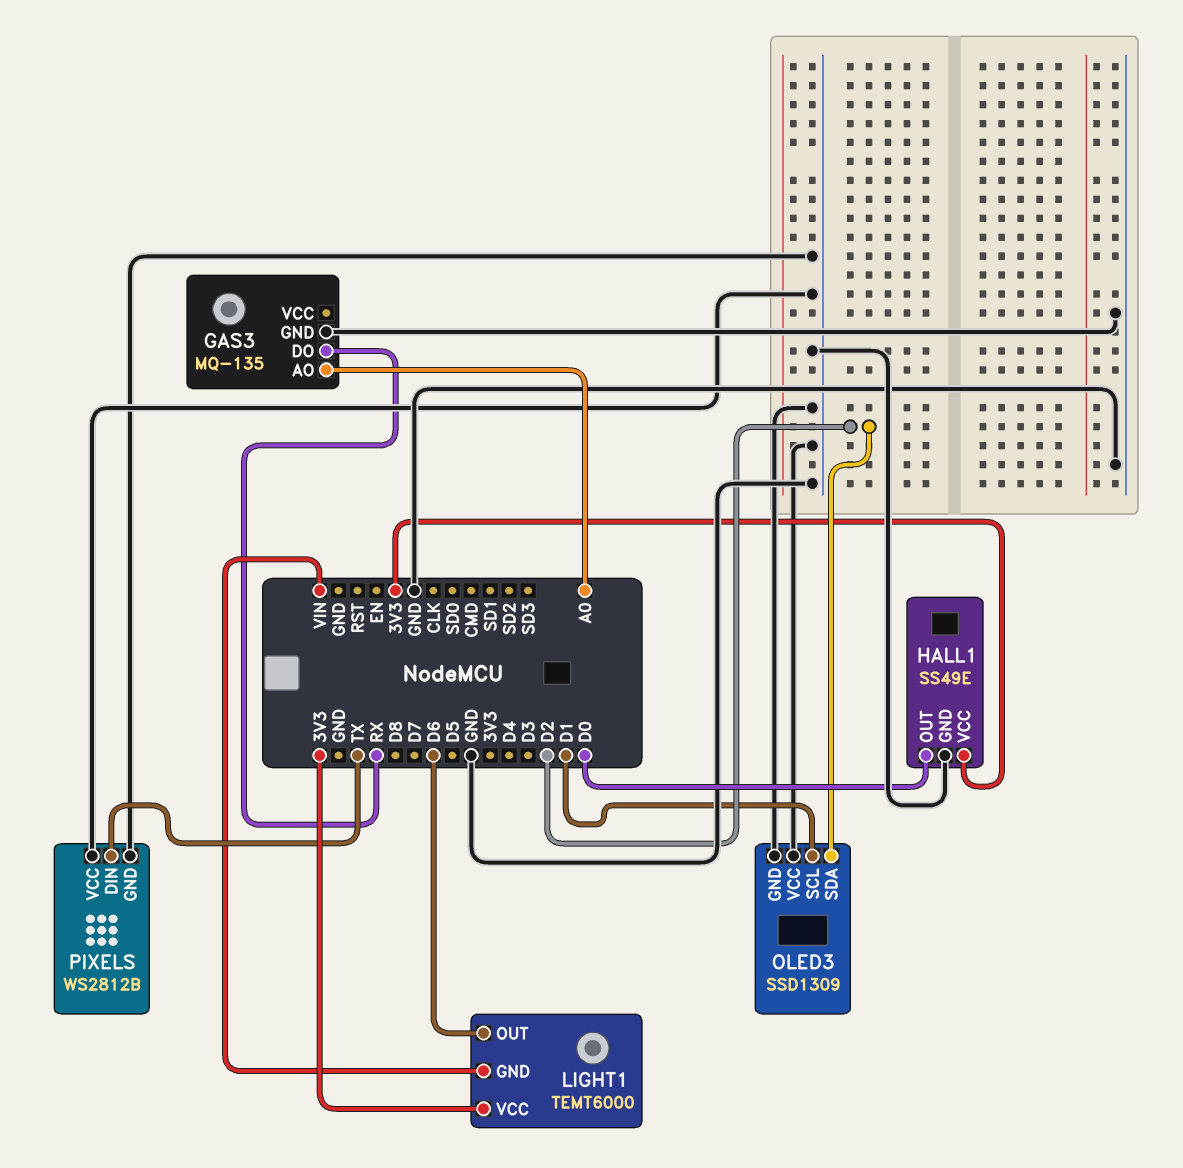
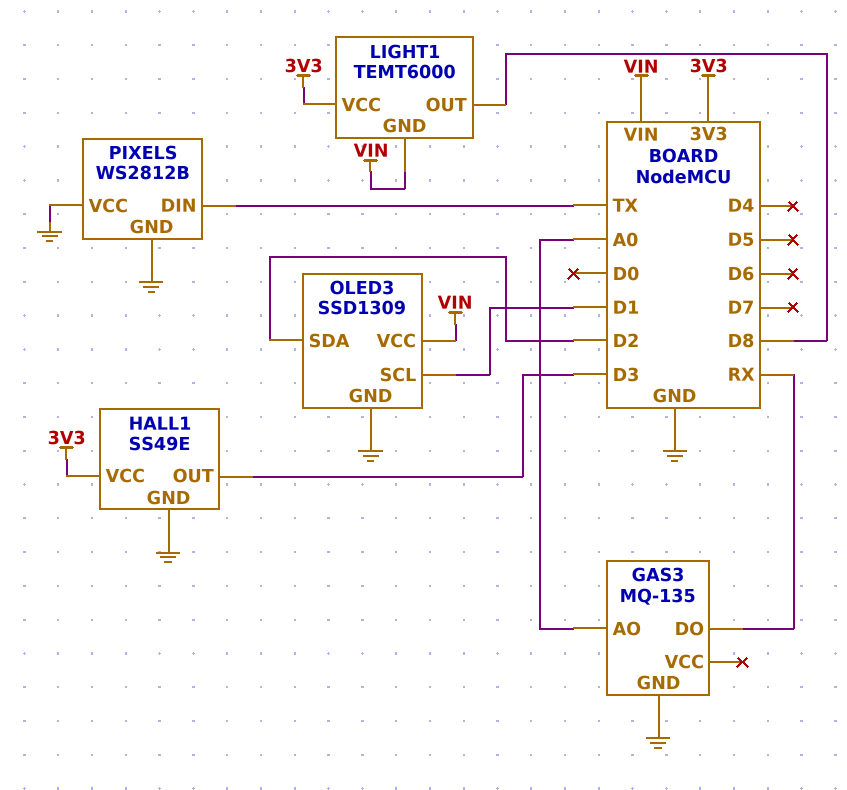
HALL1 pin OUT: D0 -> D3
LIGHT1 pin OUT: D6 -> D8
OLED3 pin VCC: GND -> VIN

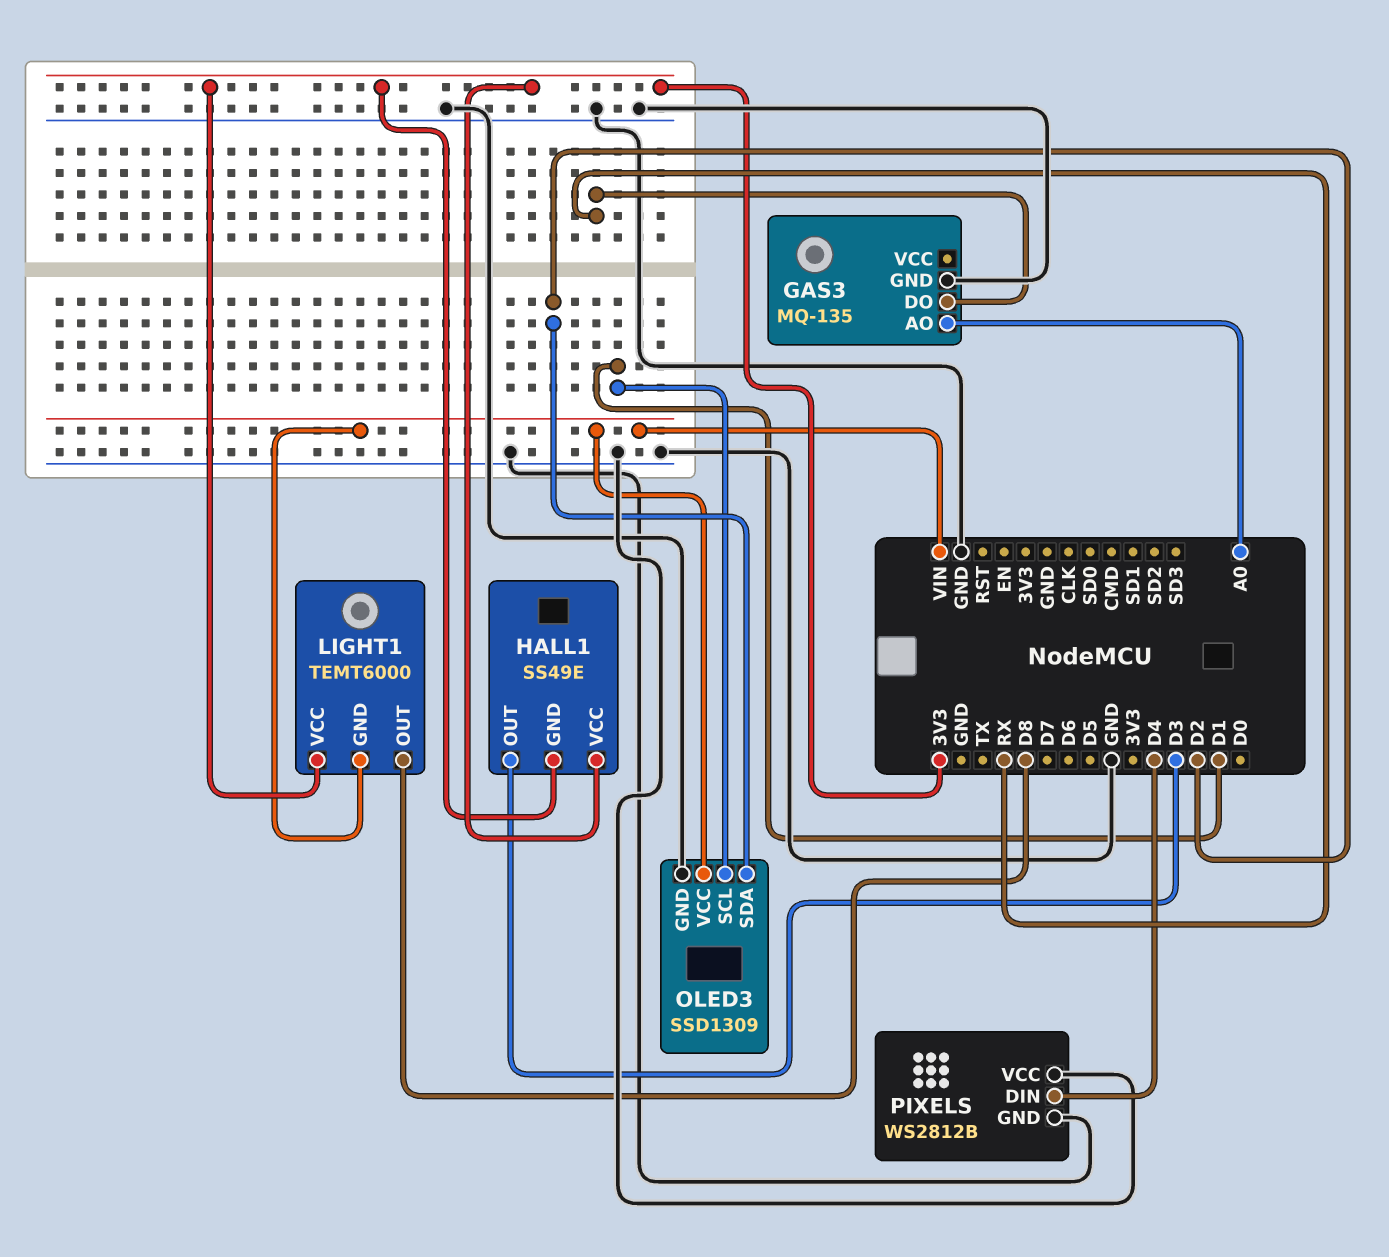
HALL1 pin GND: GND -> 3V3
PIXELS pin DIN: TX -> D4

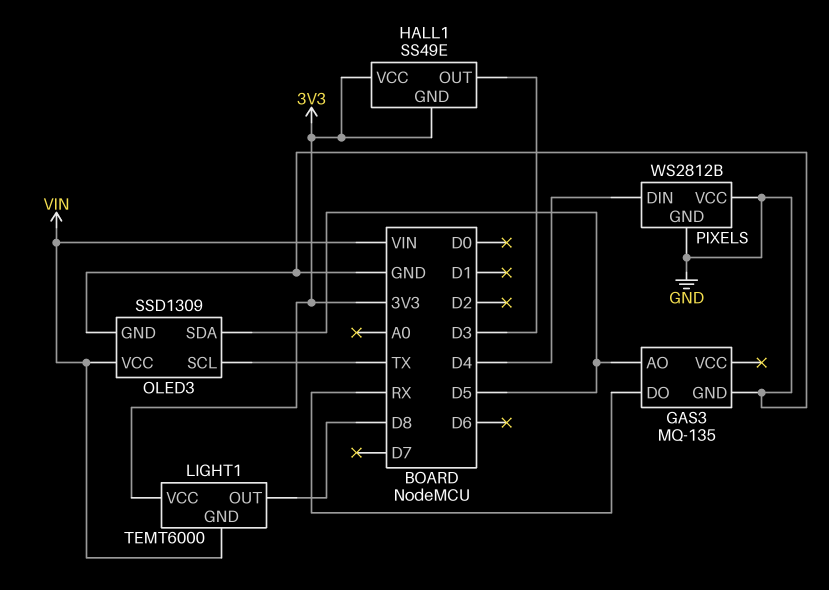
GAS3 pin AO: A0 -> D5
OLED3 pin SCL: D1 -> TX
OLED3 pin SDA: D2 -> D5

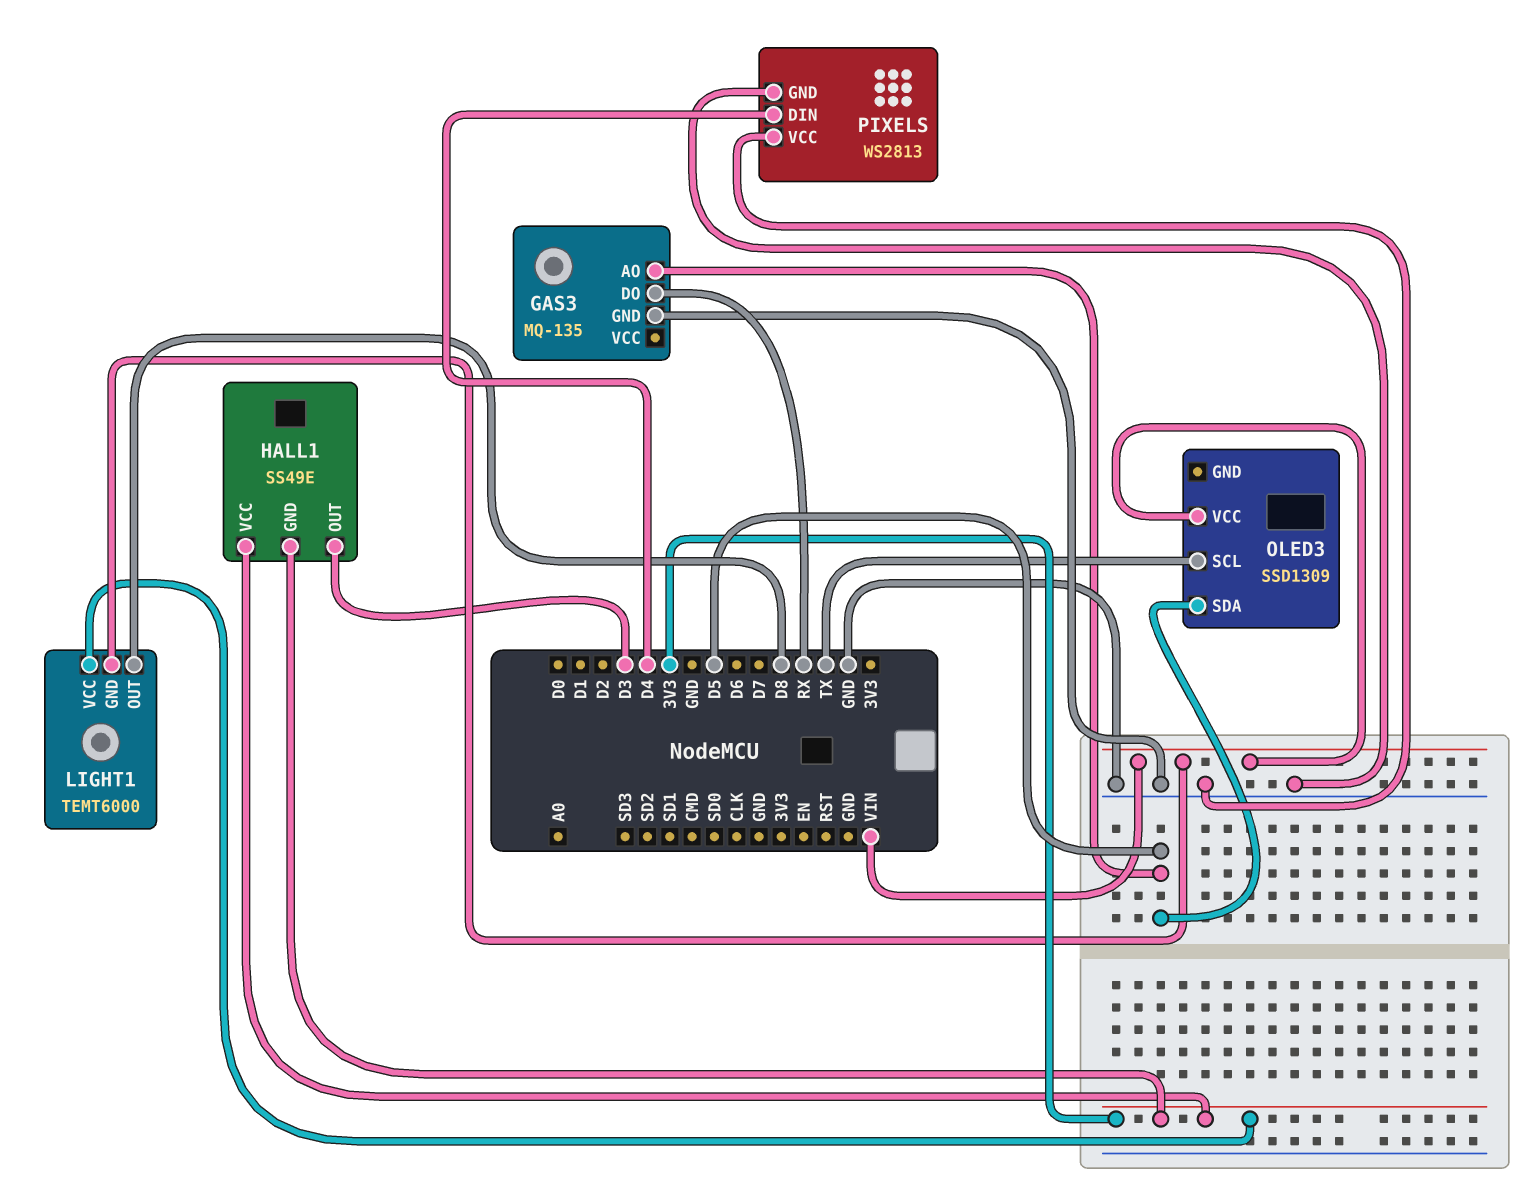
OLED3 pin GND: GND -> none
PIXELS: WS2812B -> WS2813

